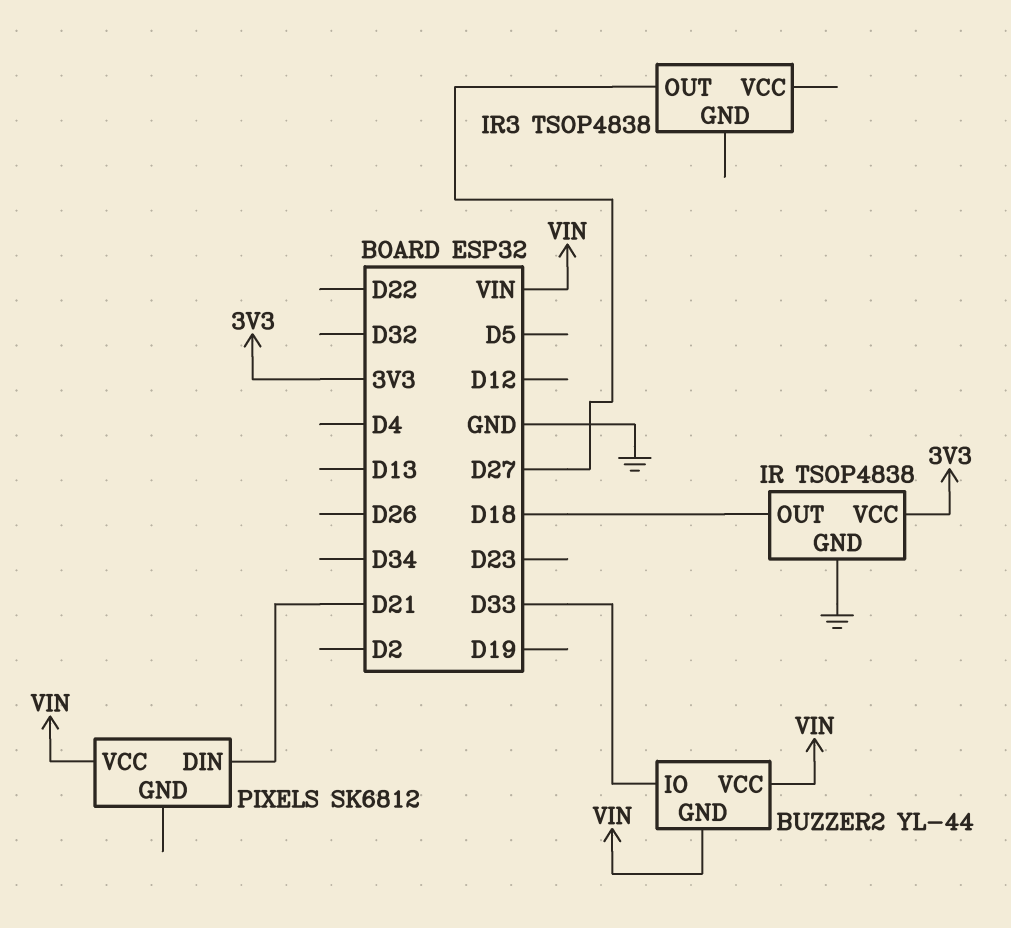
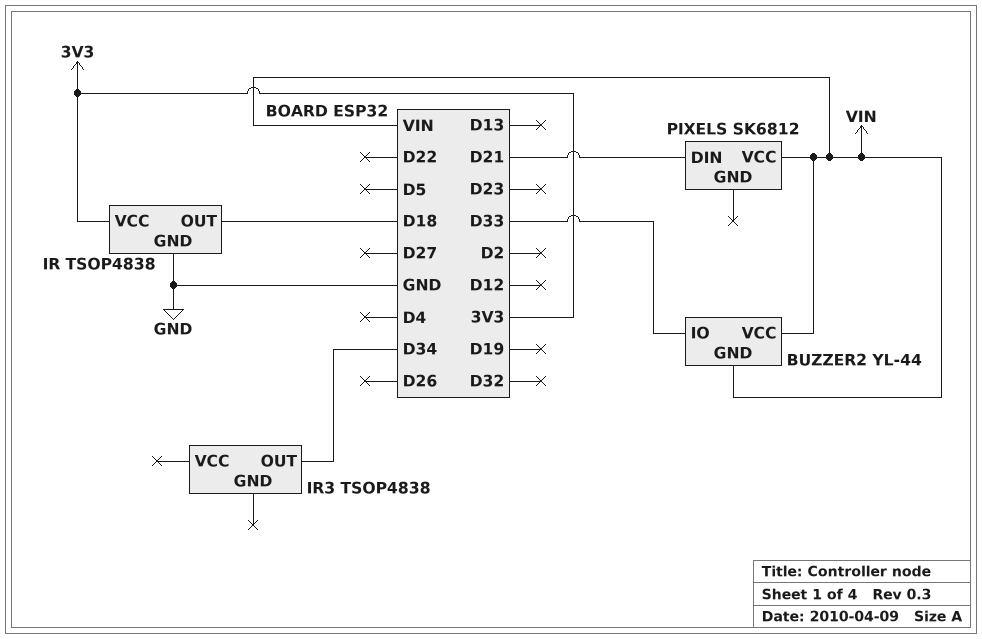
IR3 pin OUT: D27 -> D34

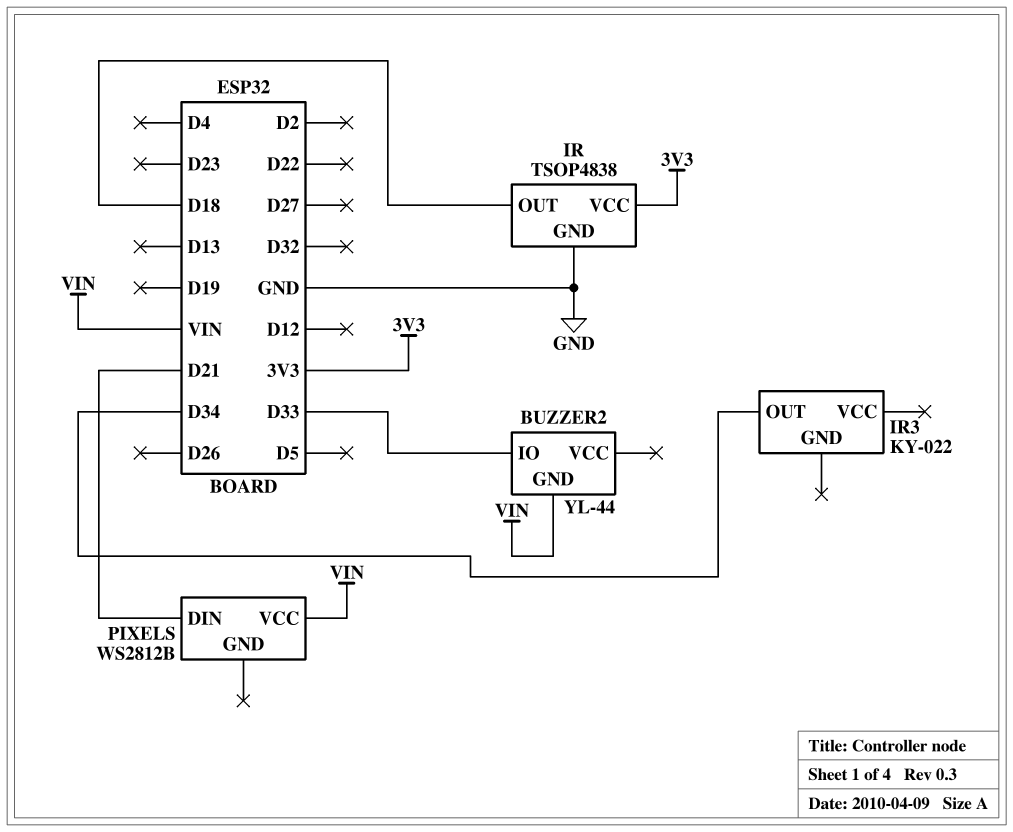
BUZZER2 pin VCC: VIN -> none
IR3: TSOP4838 -> KY-022
PIXELS: SK6812 -> WS2812B

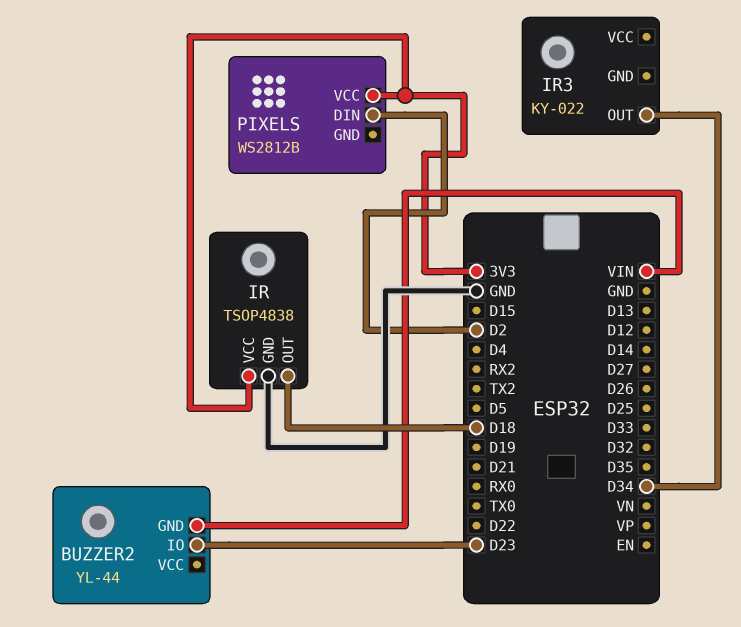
BUZZER2 pin IO: D33 -> D23
PIXELS pin DIN: D21 -> D2
PIXELS pin VCC: VIN -> 3V3

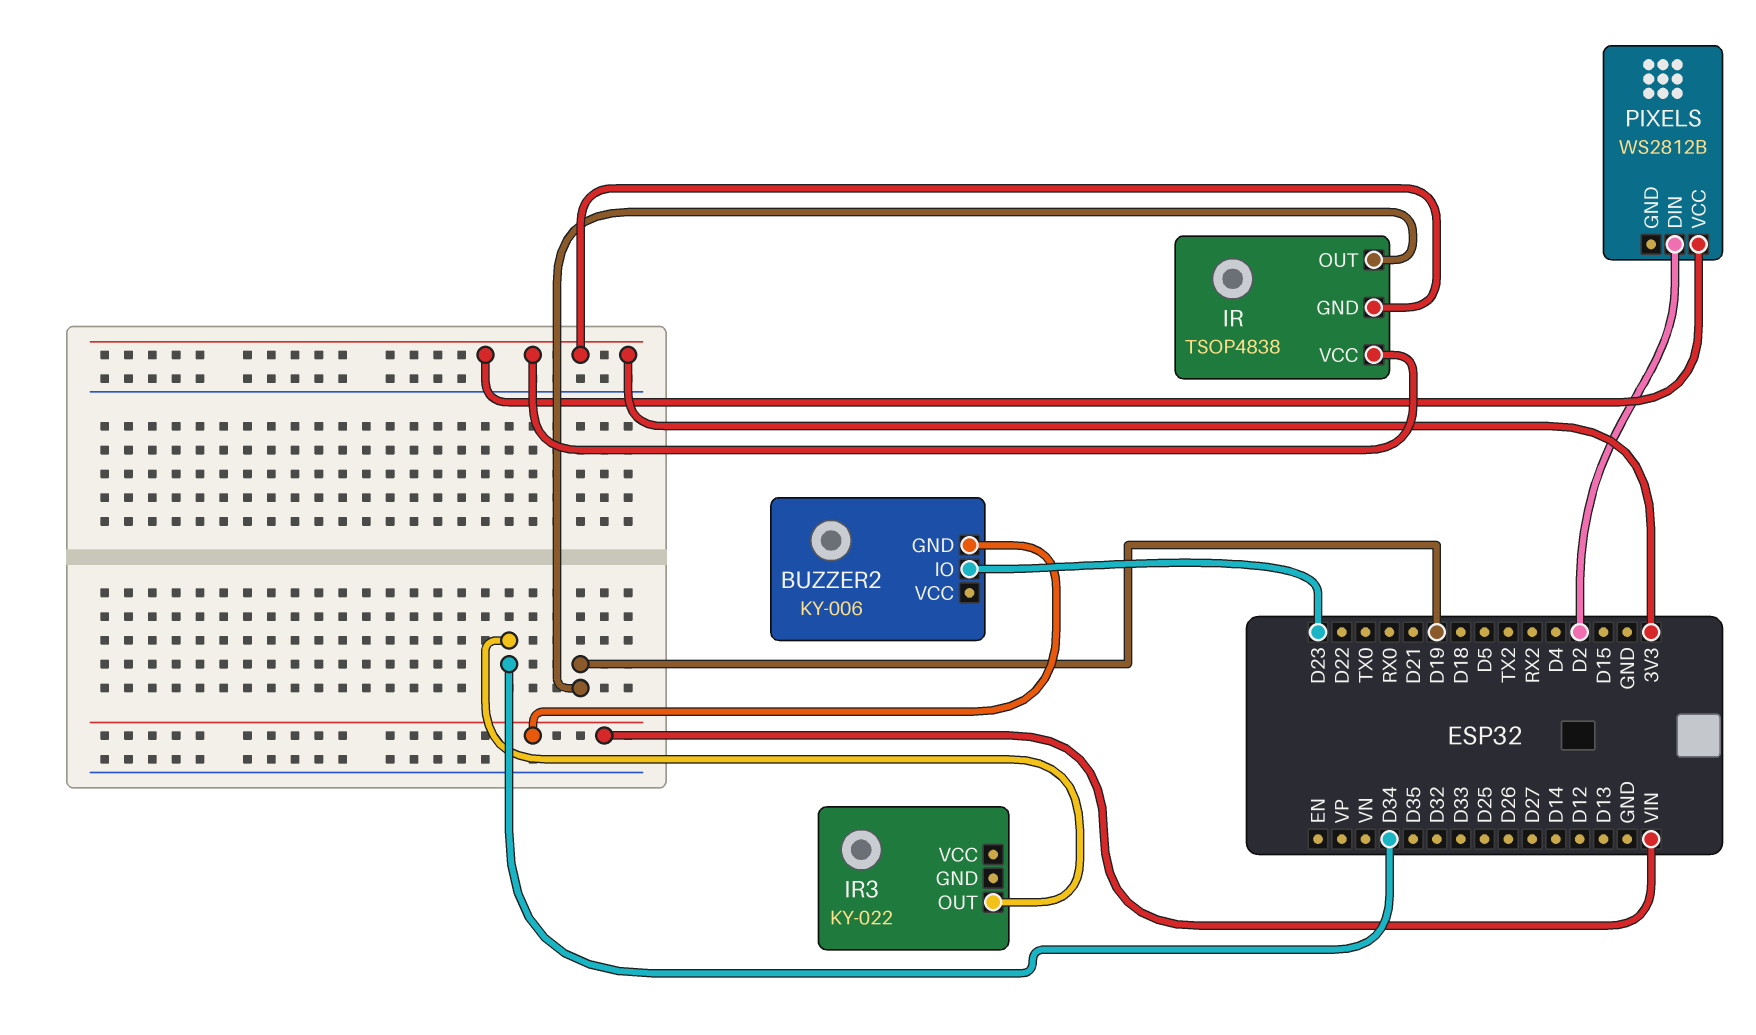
BUZZER2: YL-44 -> KY-006
IR pin GND: GND -> 3V3
IR pin OUT: D18 -> D19

